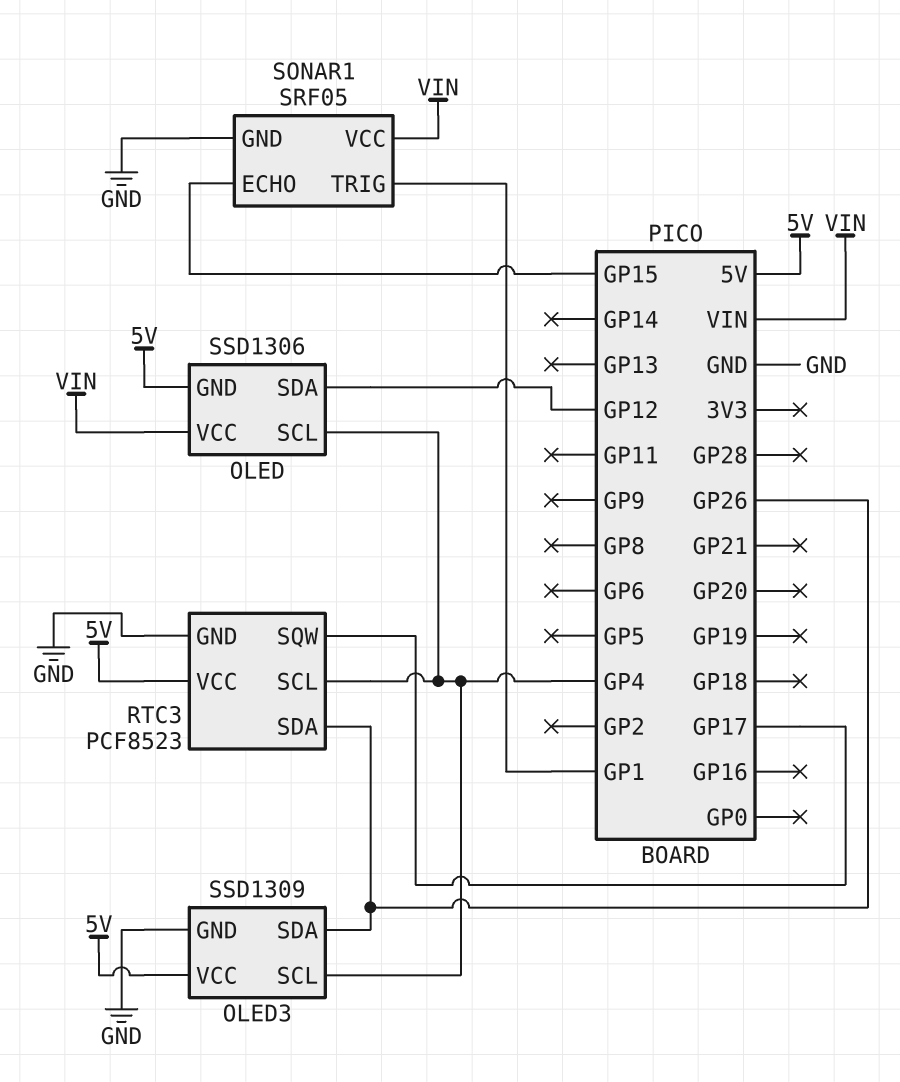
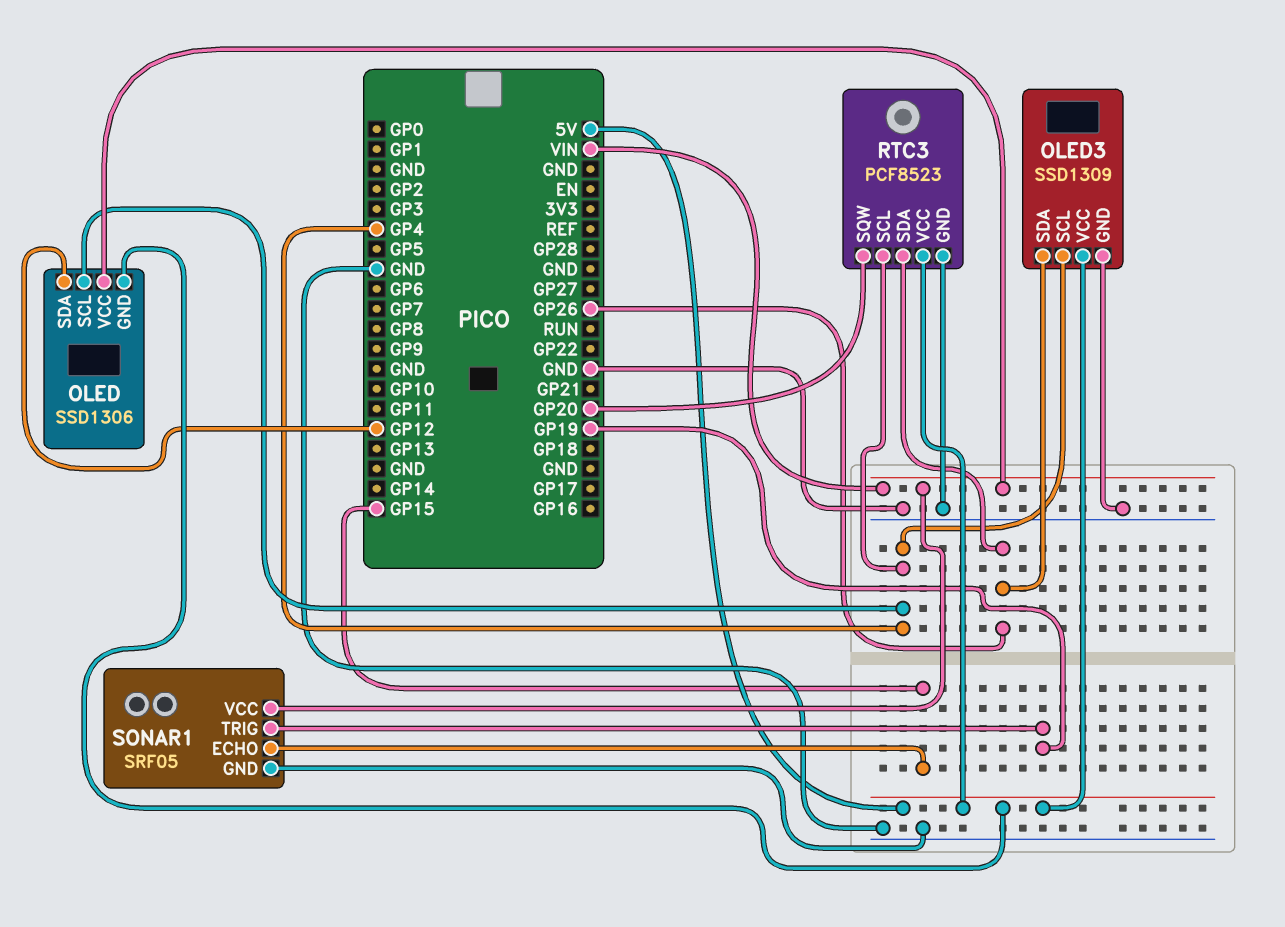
RTC3 pin SQW: GP17 -> GP20
SONAR1 pin TRIG: GP1 -> GP19

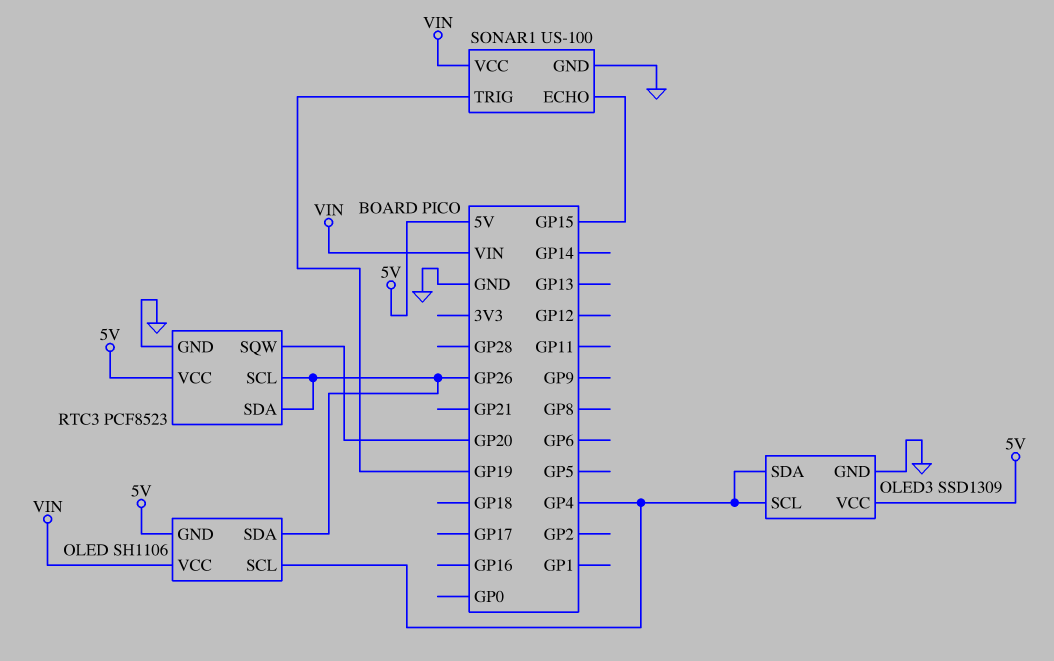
OLED: SSD1306 -> SH1106
OLED pin SDA: GP12 -> GP26
OLED3 pin SDA: GP26 -> GP4
RTC3 pin SCL: GP4 -> GP26
SONAR1: SRF05 -> US-100

